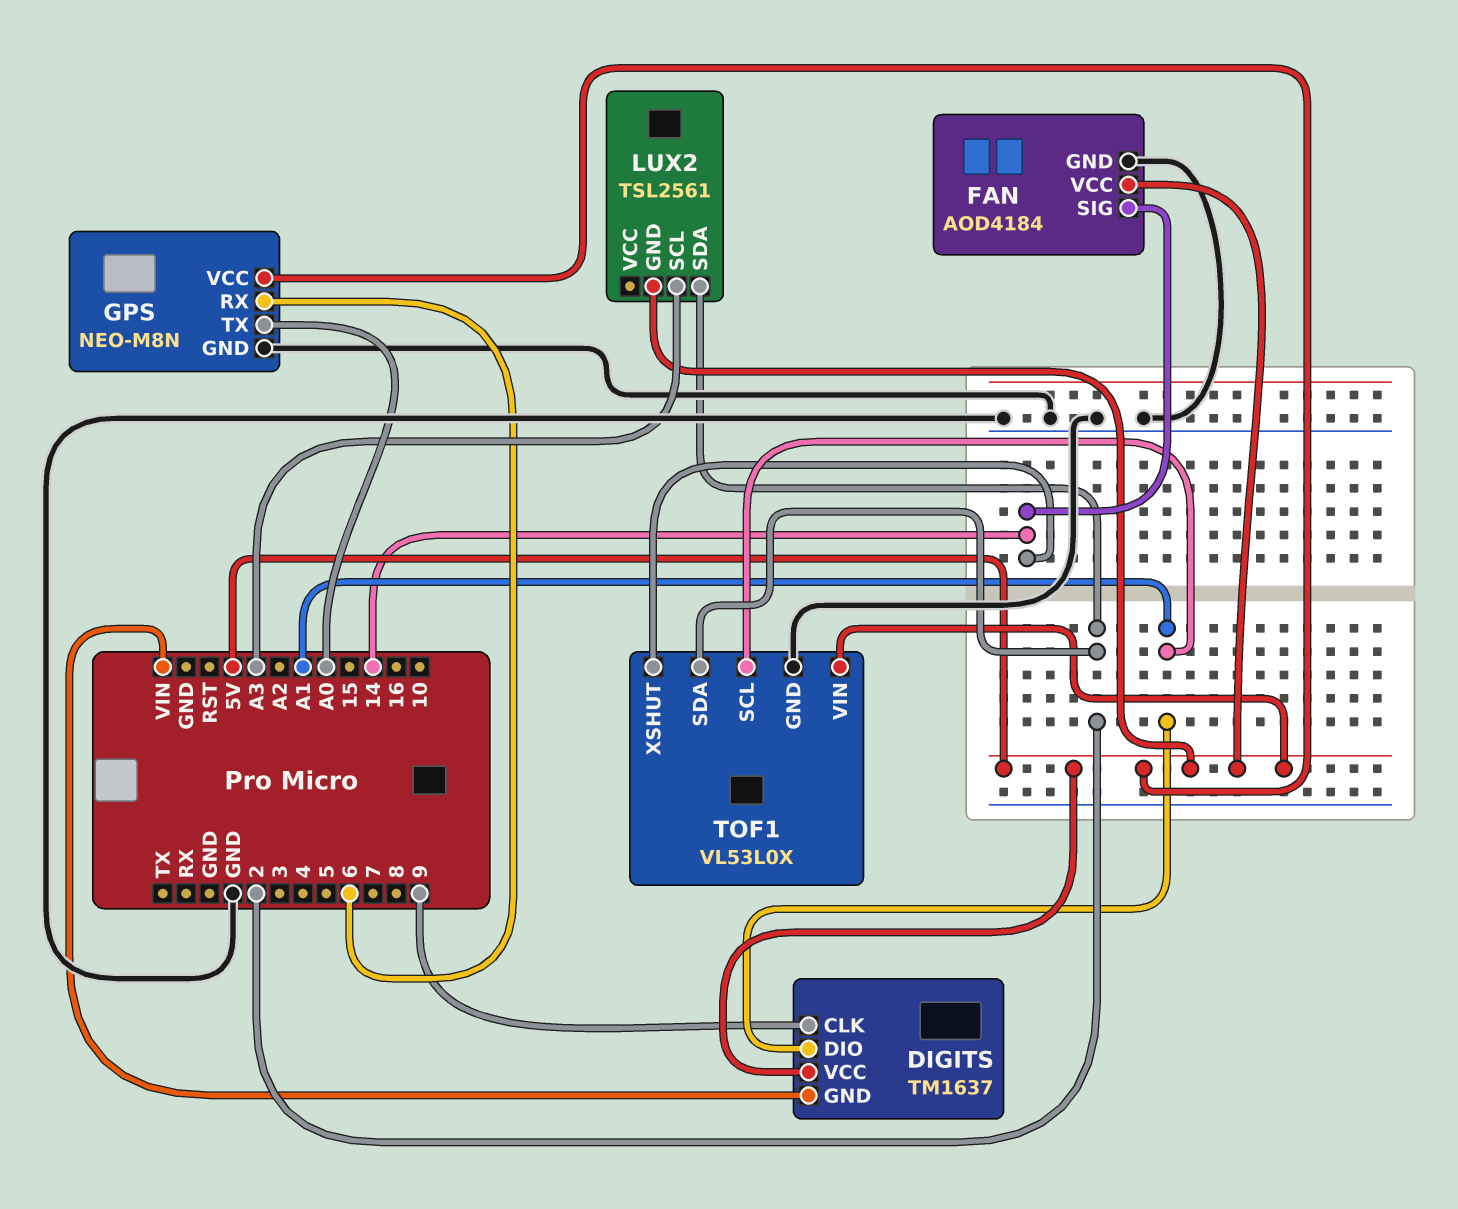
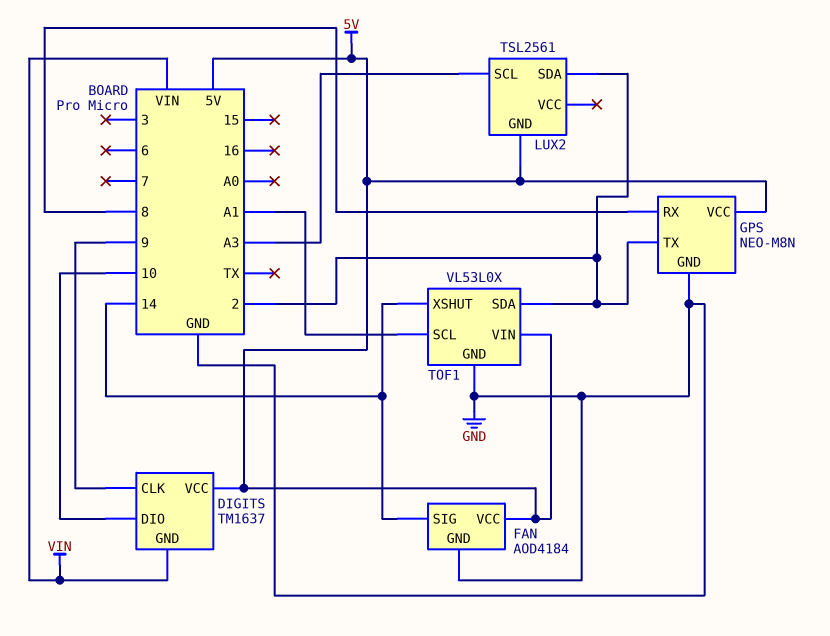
DIGITS pin DIO: A1 -> 10
GPS pin RX: 6 -> 8
GPS pin TX: A0 -> 2

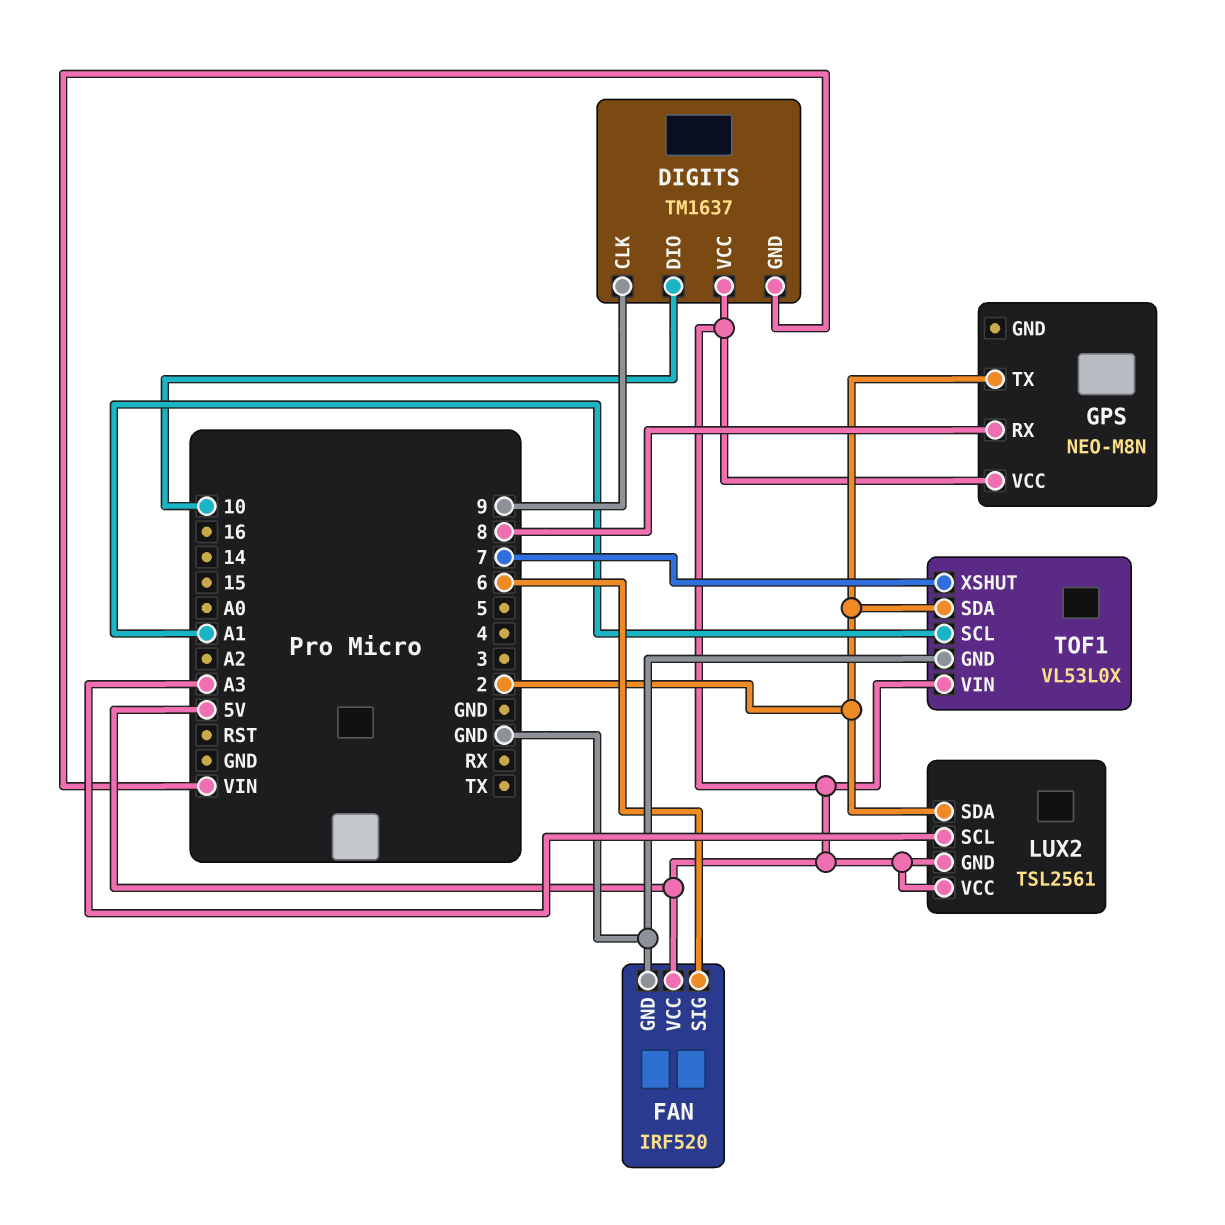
FAN: AOD4184 -> IRF520
FAN pin SIG: 14 -> 6
GPS pin GND: GND -> none
LUX2 pin VCC: none -> 5V
TOF1 pin XSHUT: 14 -> 7

